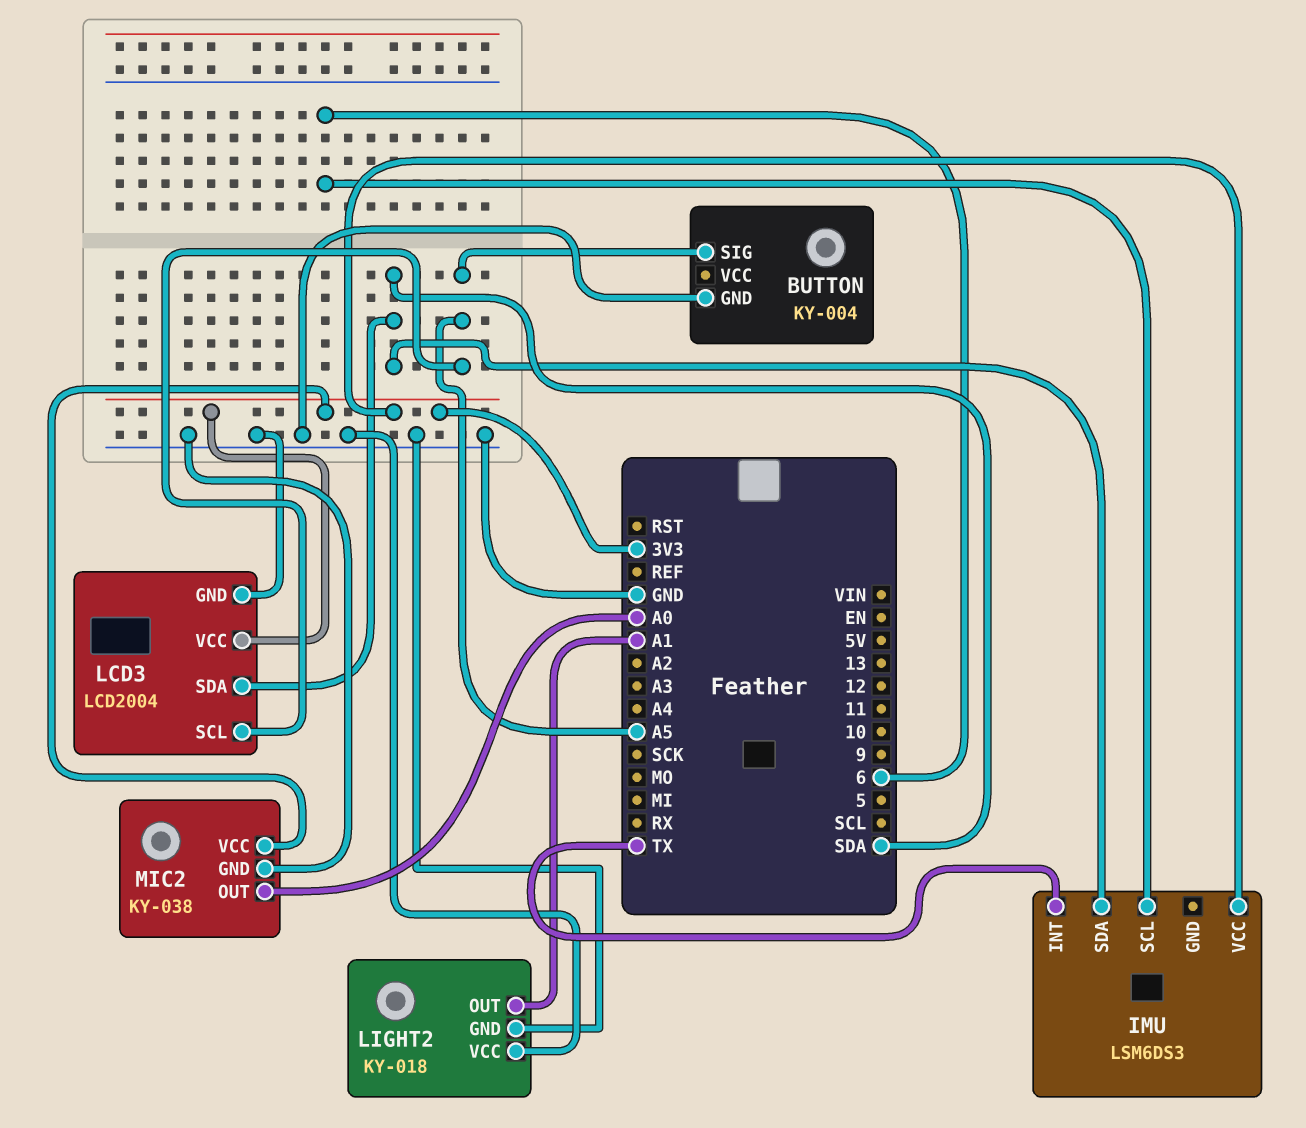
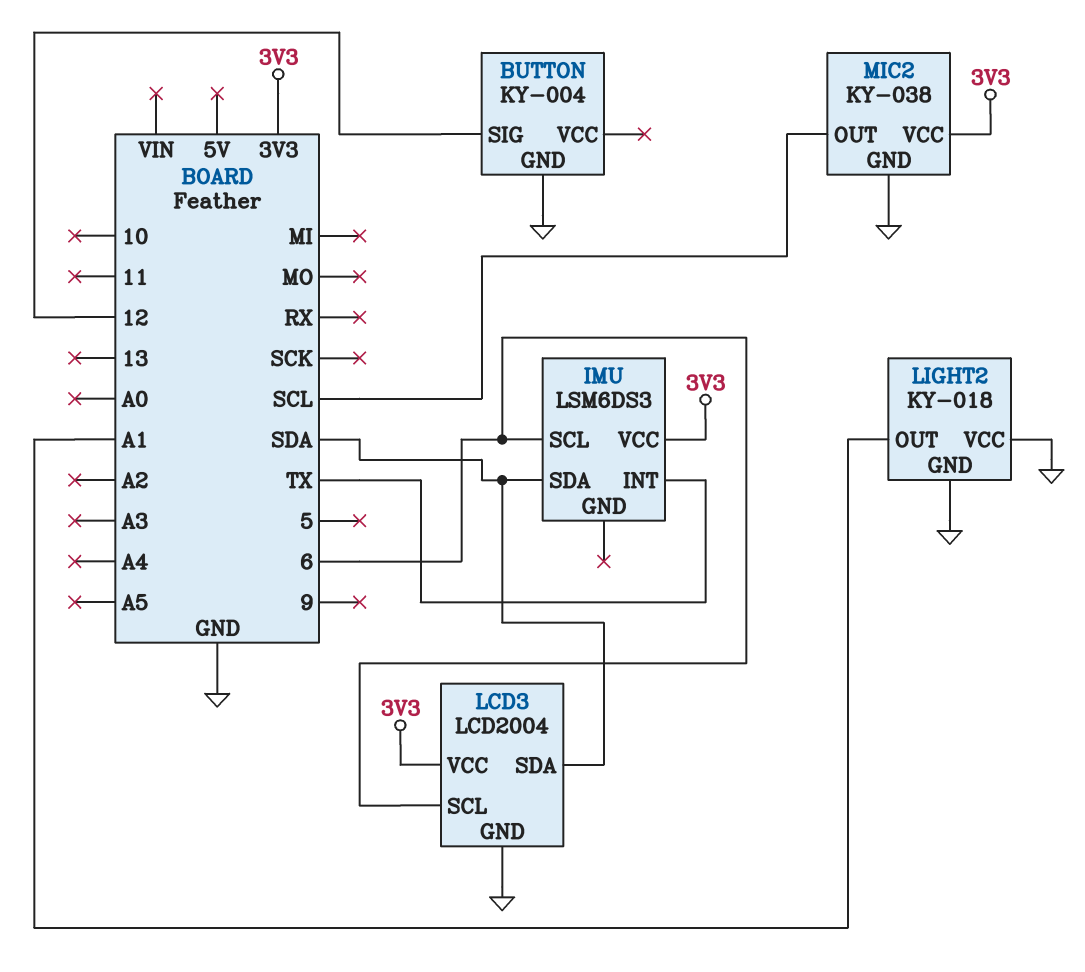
BUTTON pin SIG: A5 -> 12
LCD3 pin SCL: A5 -> 6
MIC2 pin OUT: A0 -> SCL

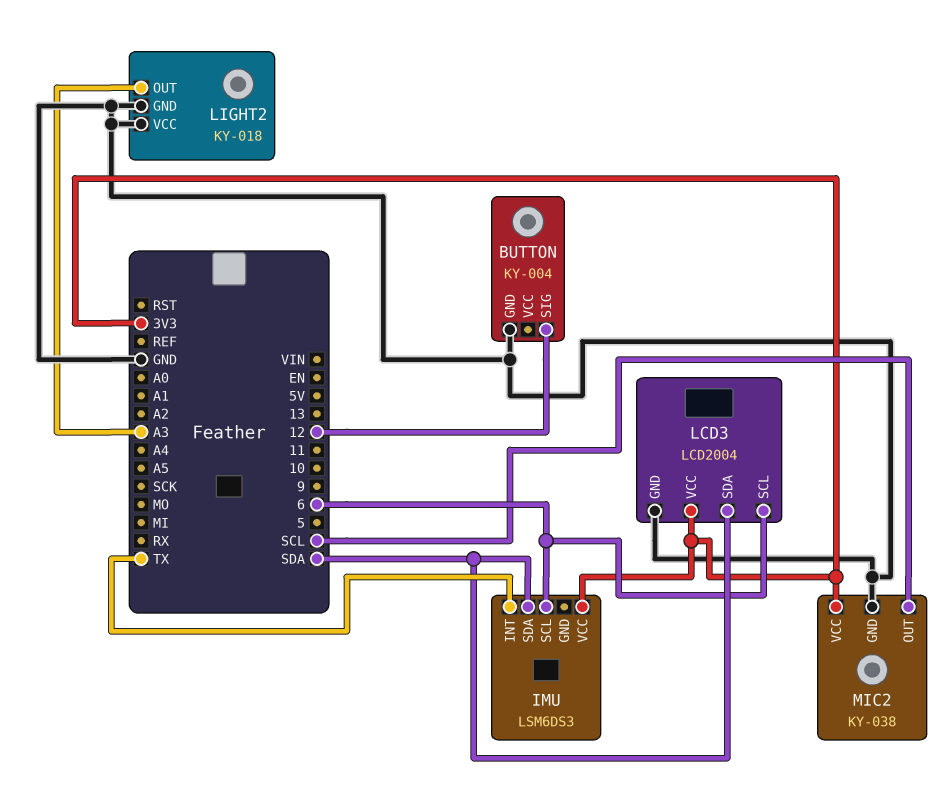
LIGHT2 pin OUT: A1 -> A3

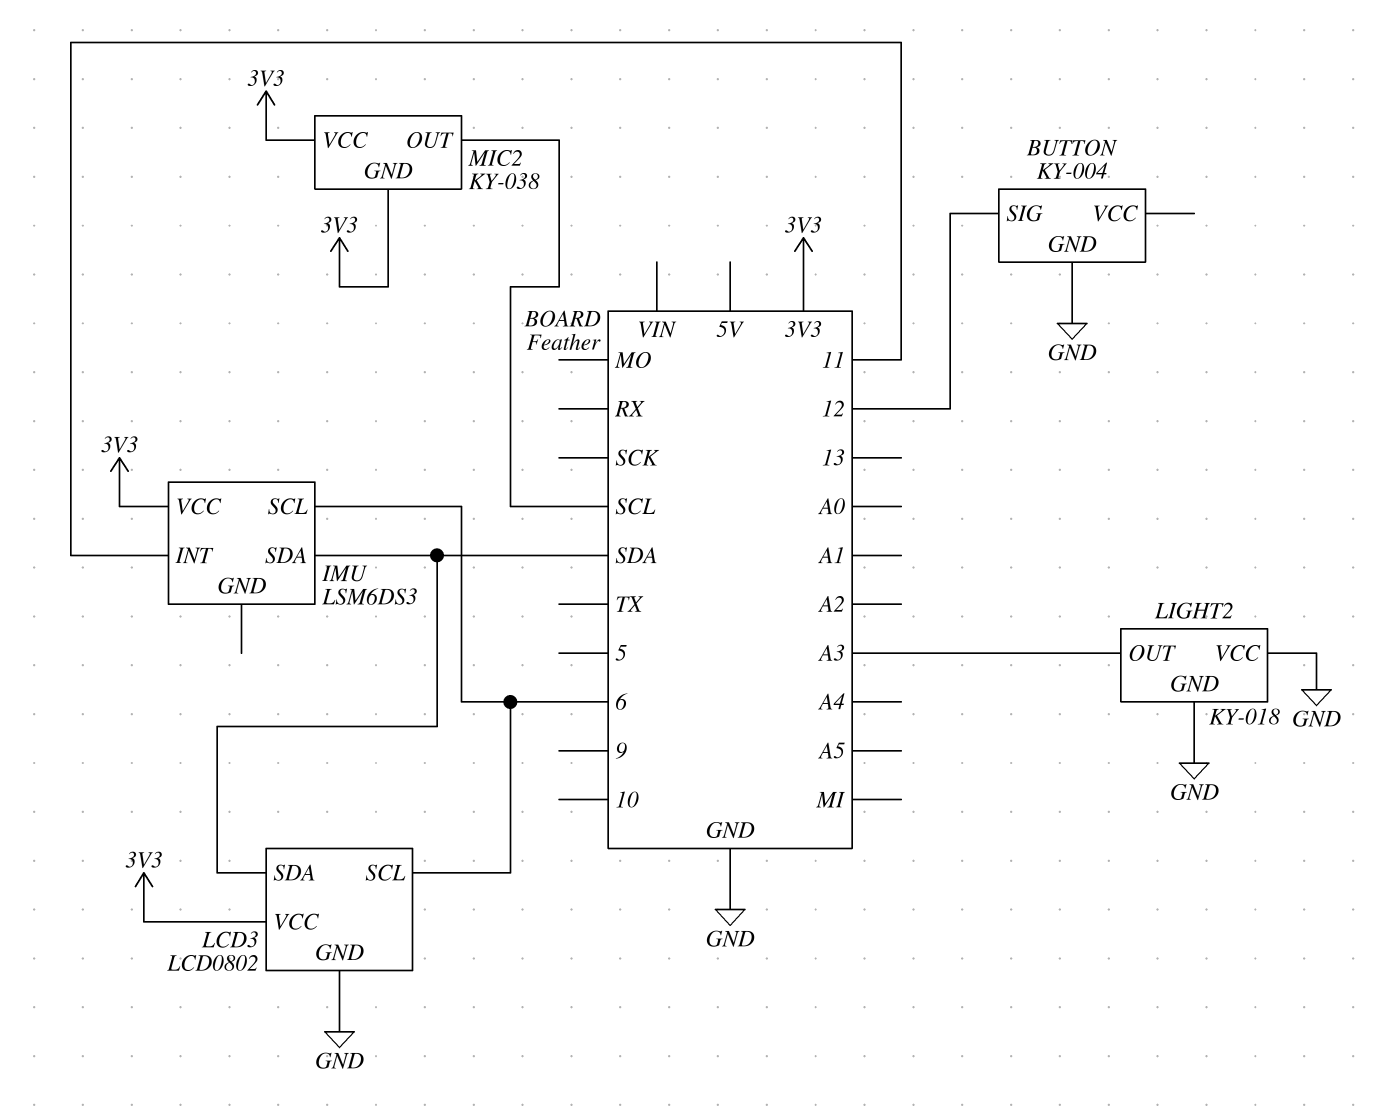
IMU pin INT: TX -> 11
LCD3: LCD2004 -> LCD0802
MIC2 pin GND: GND -> 3V3

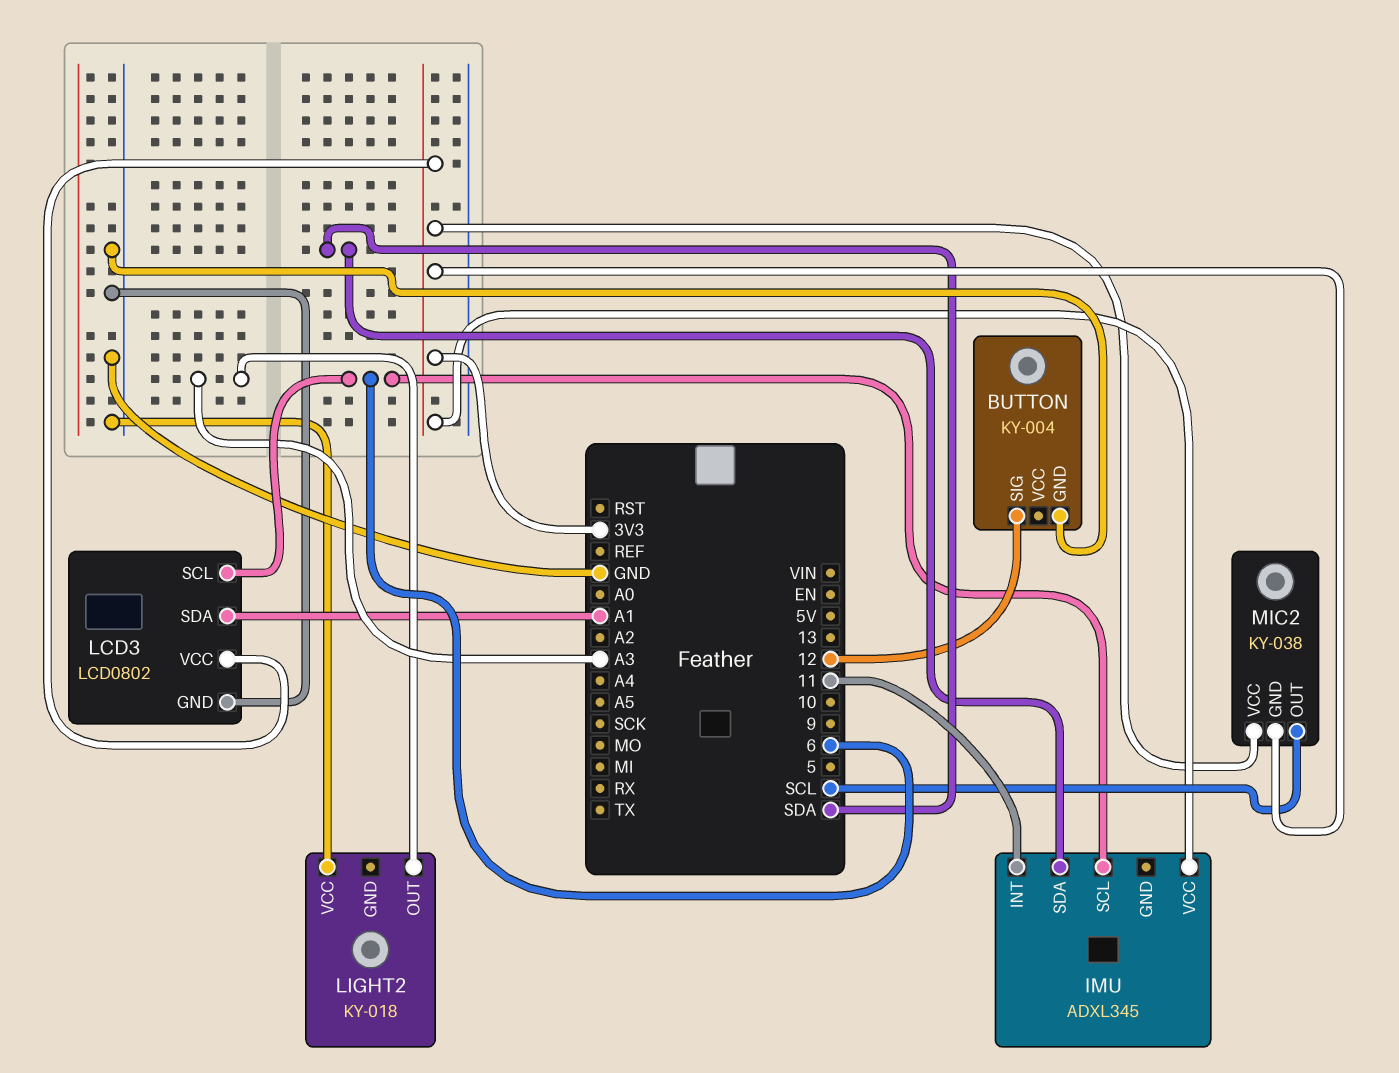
IMU: LSM6DS3 -> ADXL345
LCD3 pin SDA: SDA -> A1
LIGHT2 pin GND: GND -> none

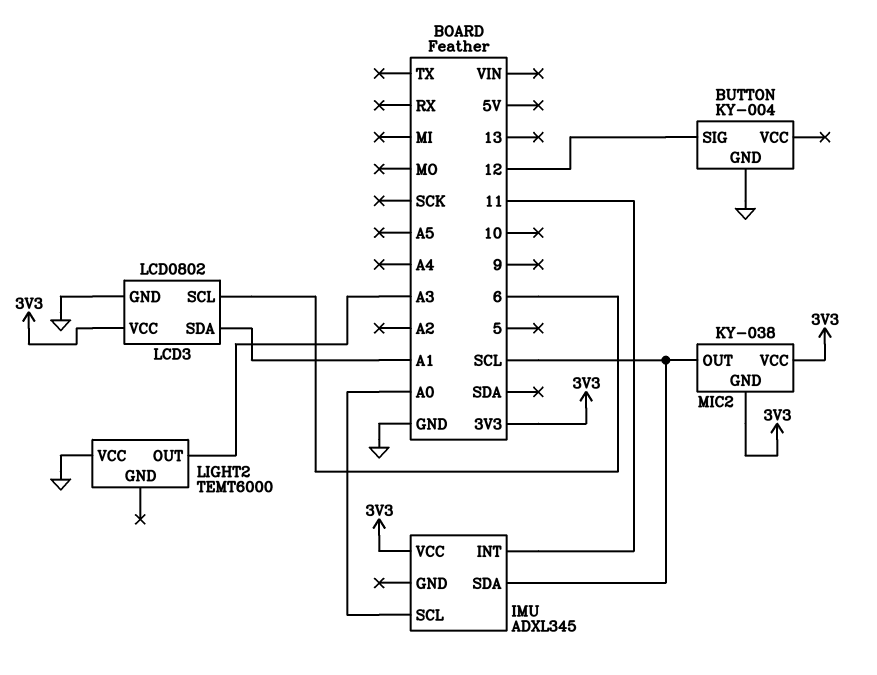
IMU pin SCL: 6 -> A0
IMU pin SDA: SDA -> SCL
LIGHT2: KY-018 -> TEMT6000

